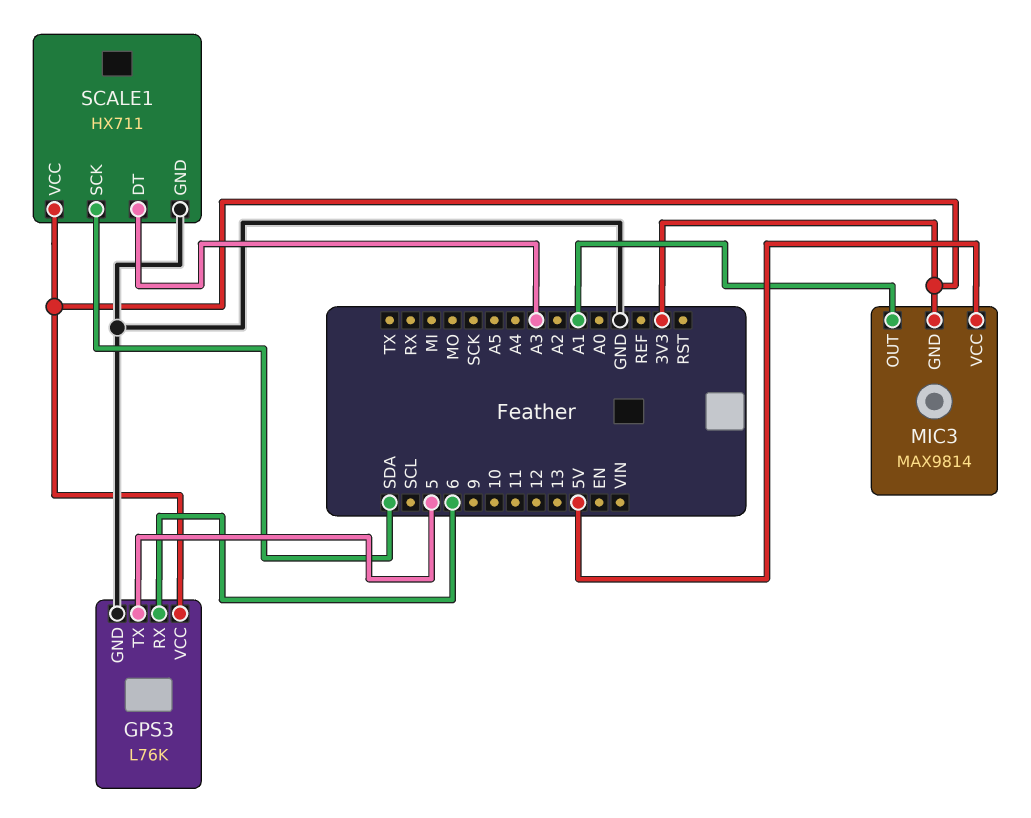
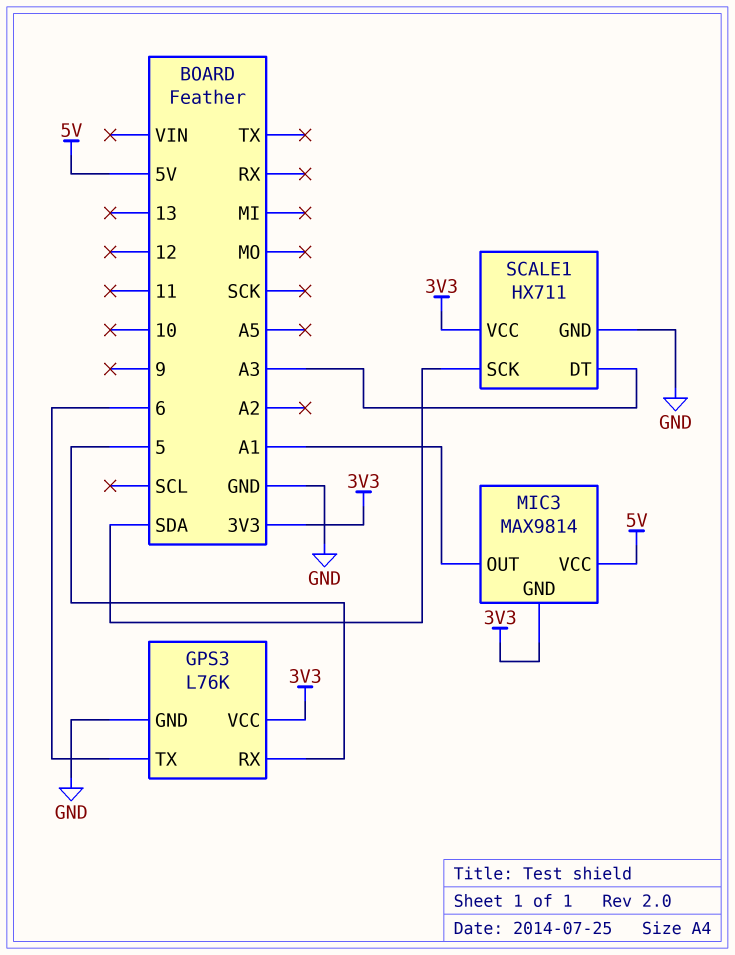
GPS3 pin RX: 6 -> 5
GPS3 pin TX: 5 -> 6

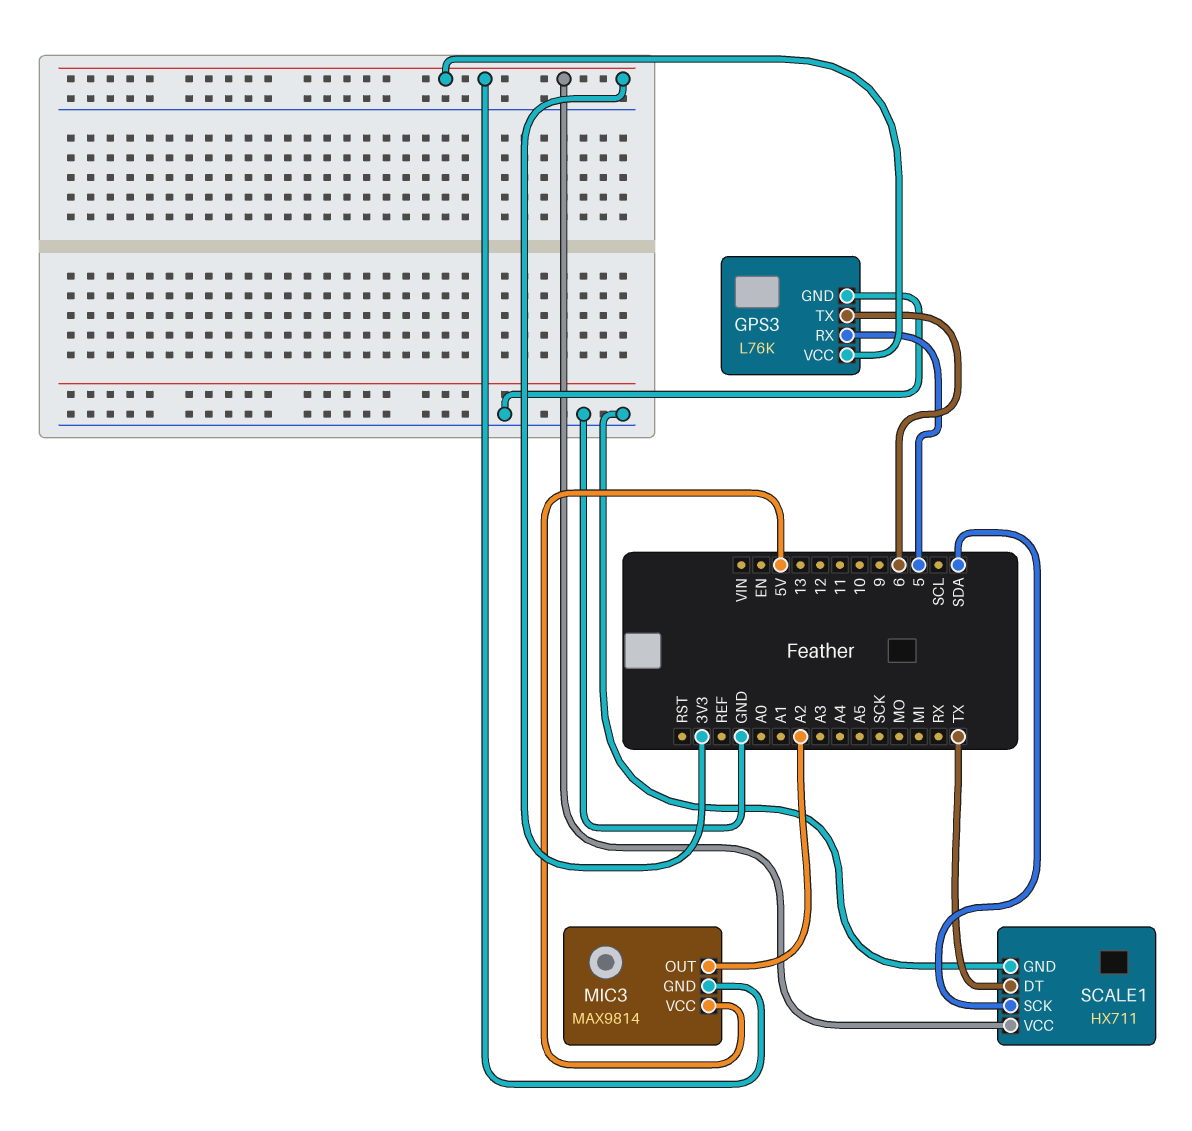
MIC3 pin OUT: A1 -> A2
SCALE1 pin DT: A3 -> TX

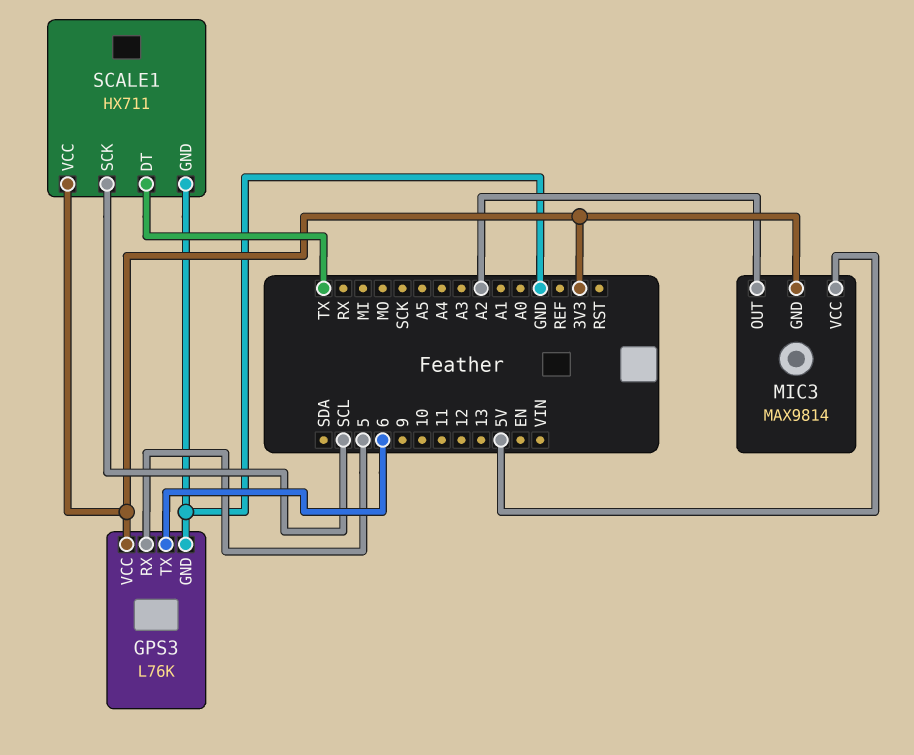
SCALE1 pin SCK: SDA -> SCL

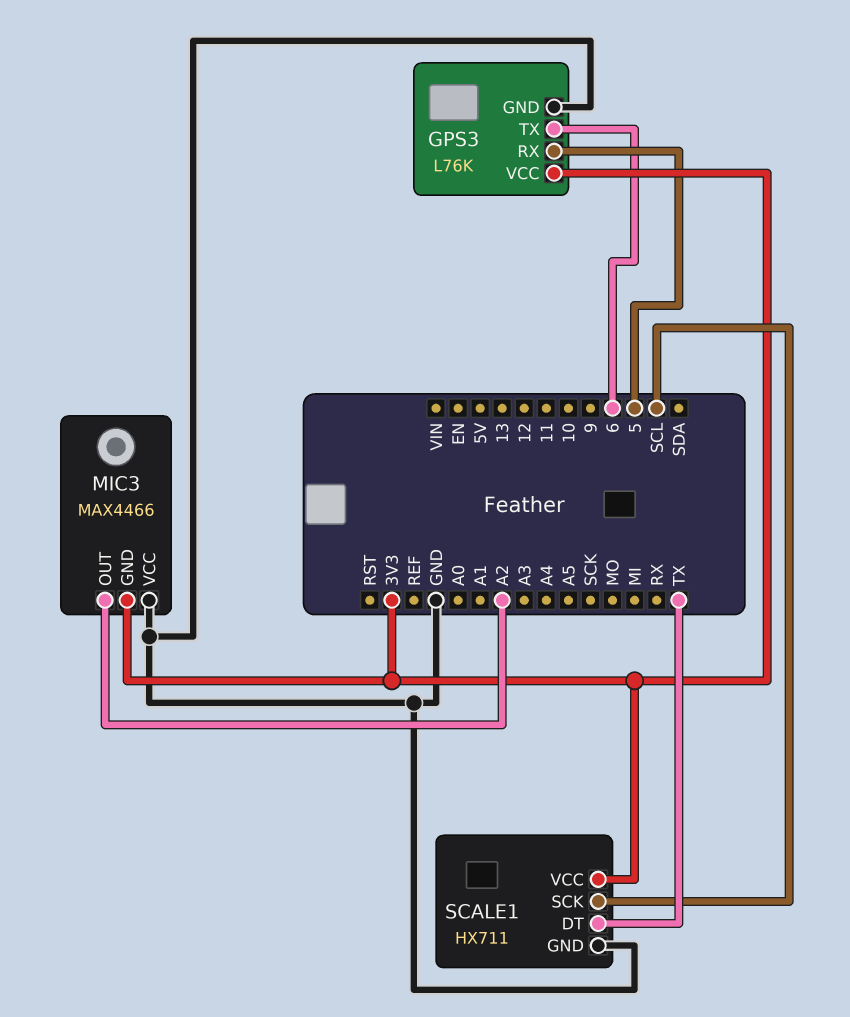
MIC3: MAX9814 -> MAX4466
MIC3 pin VCC: 5V -> GND

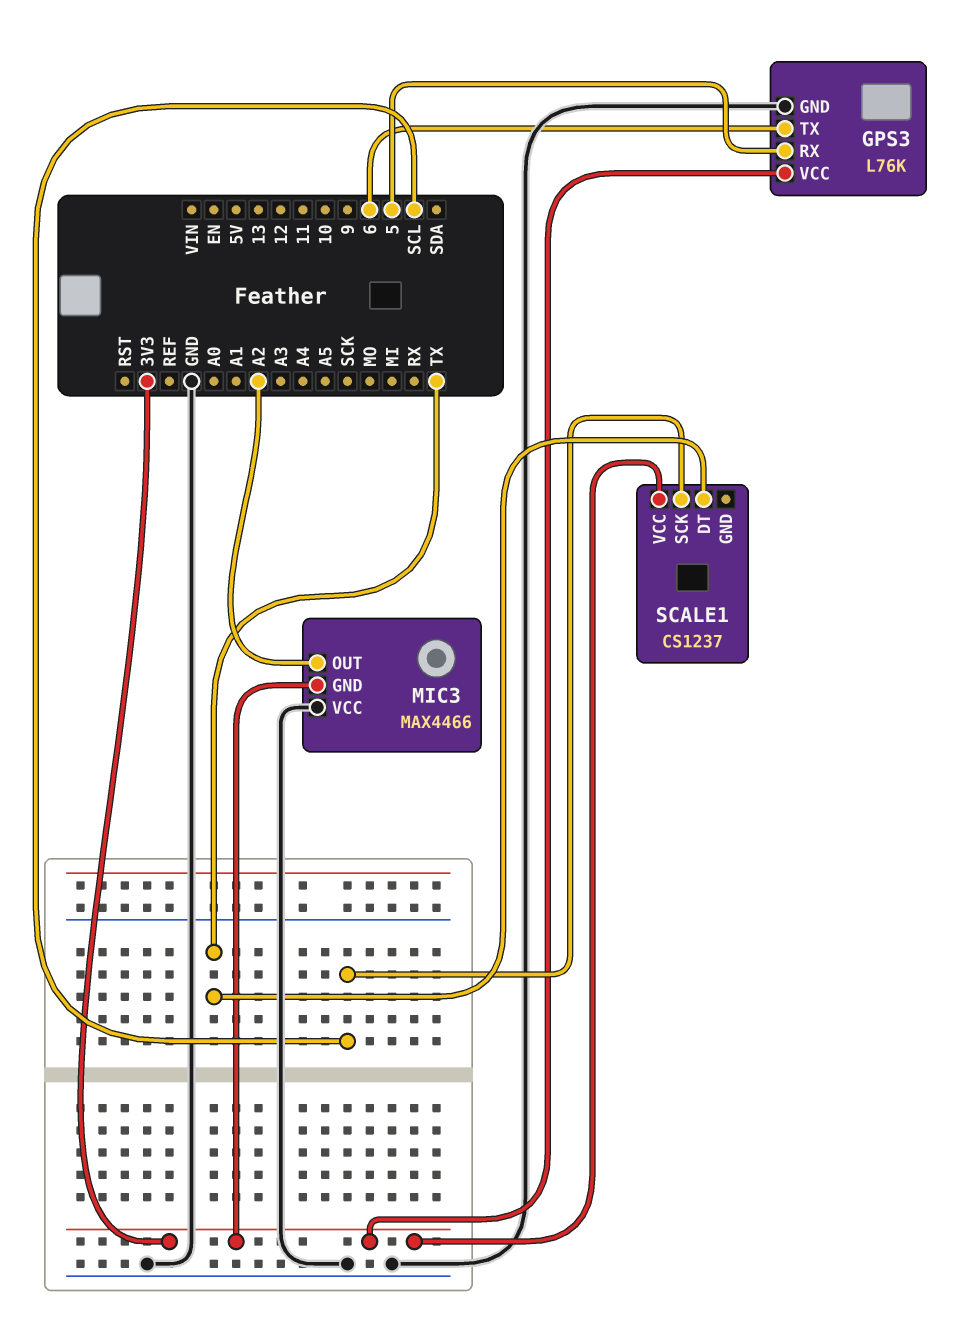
SCALE1: HX711 -> CS1237
SCALE1 pin GND: GND -> none

